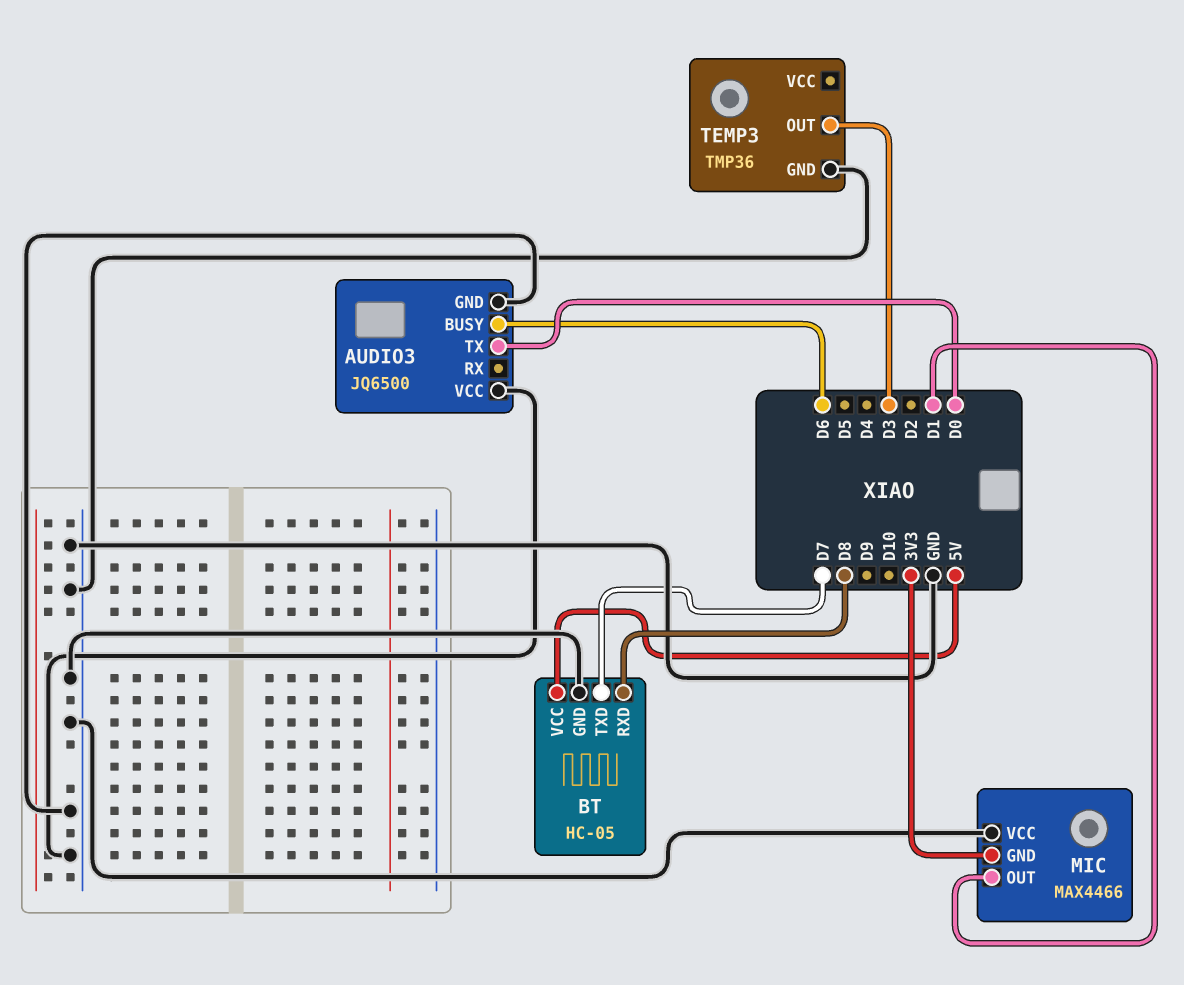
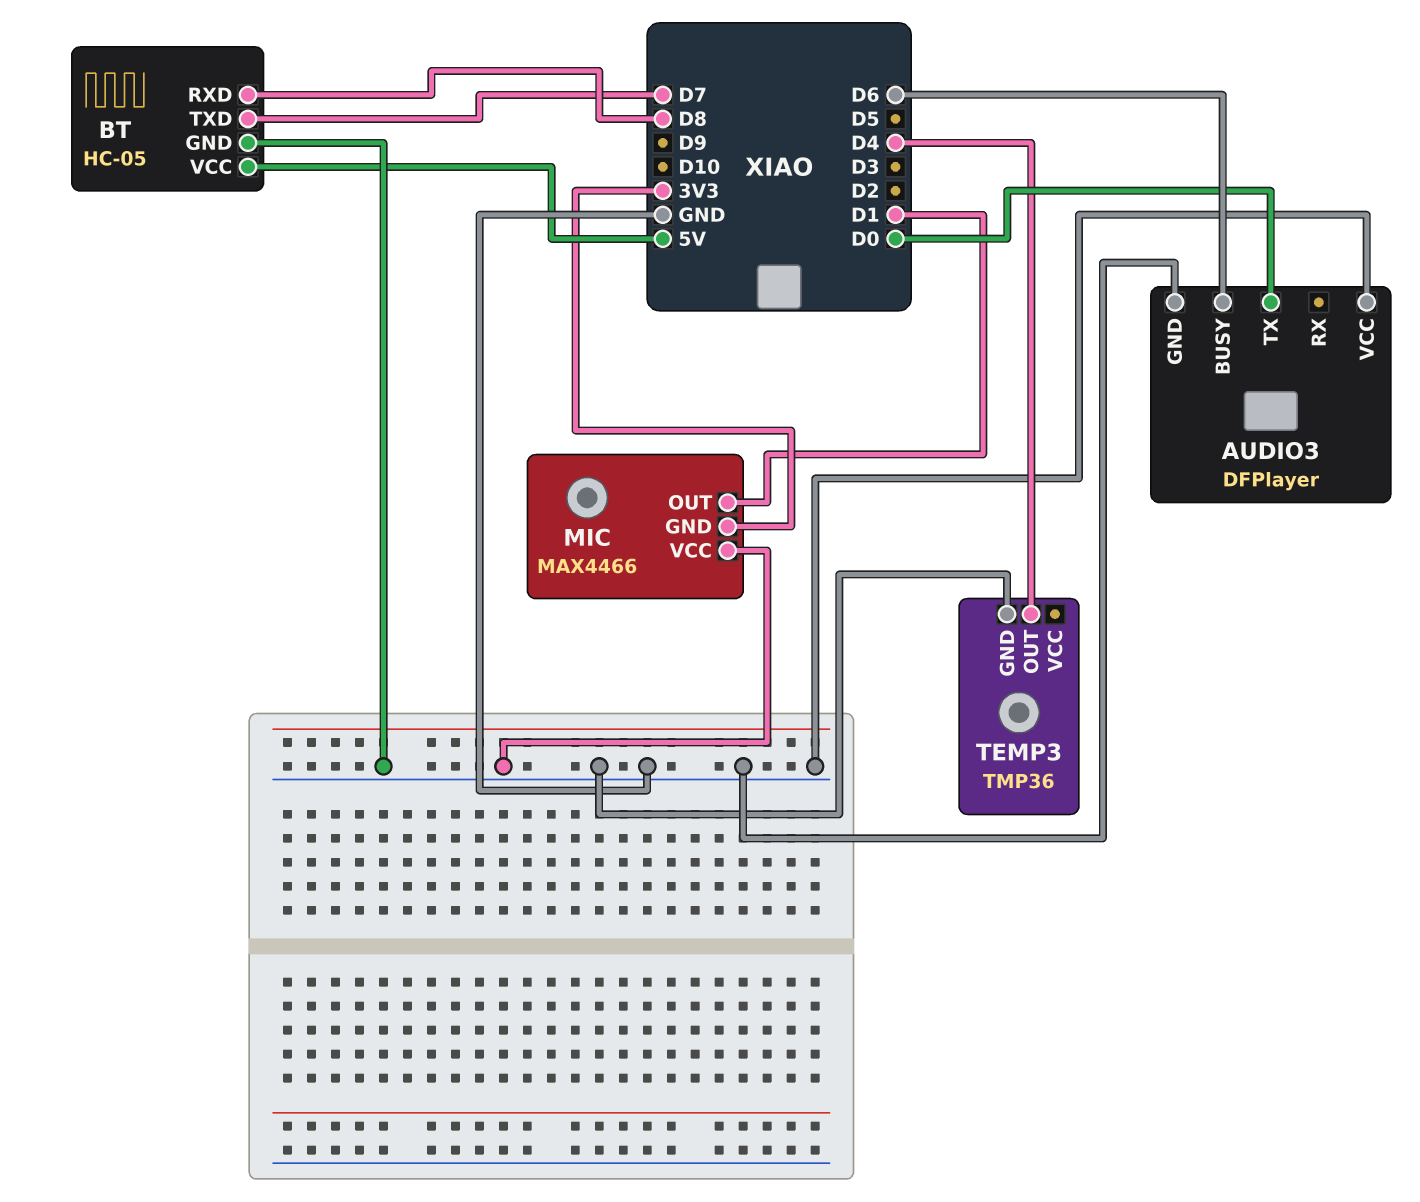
AUDIO3: JQ6500 -> DFPlayer
TEMP3 pin OUT: D3 -> D4

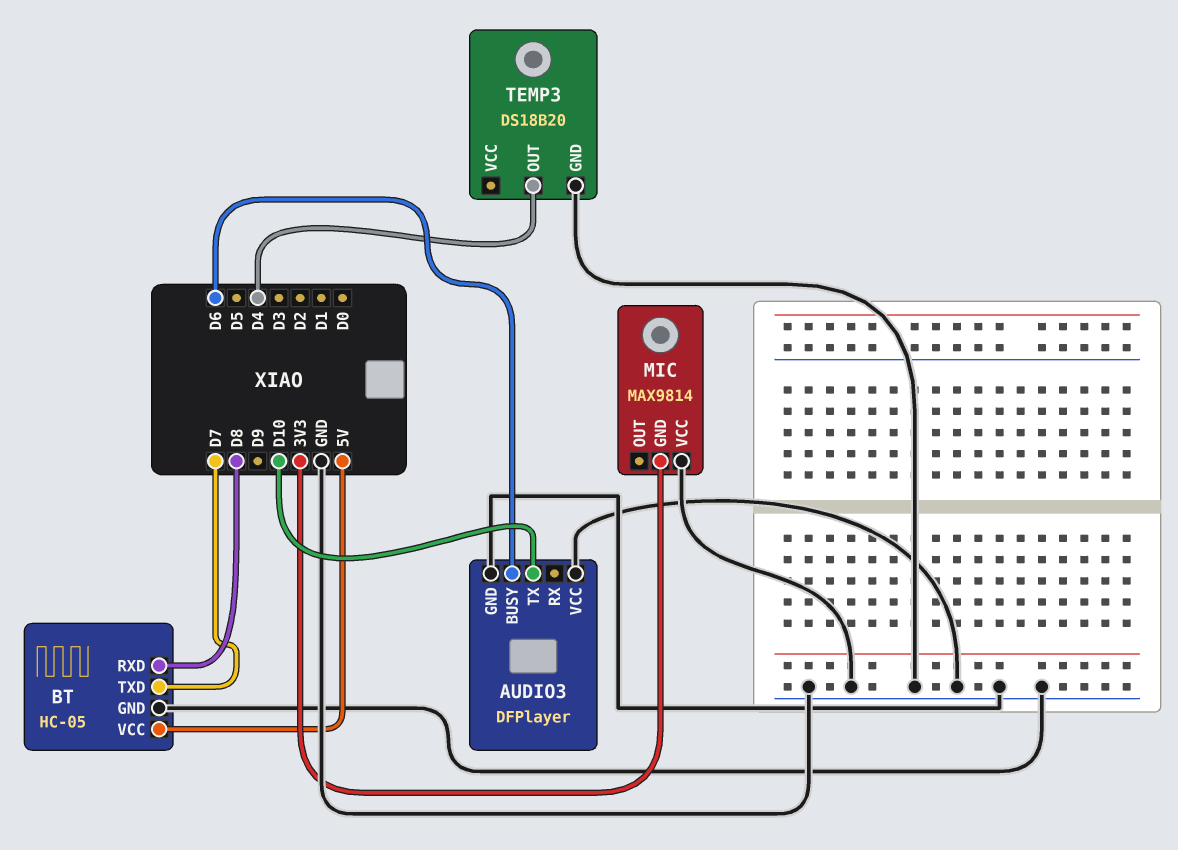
AUDIO3 pin TX: D0 -> D10
MIC: MAX4466 -> MAX9814
MIC pin OUT: D1 -> none
TEMP3: TMP36 -> DS18B20

